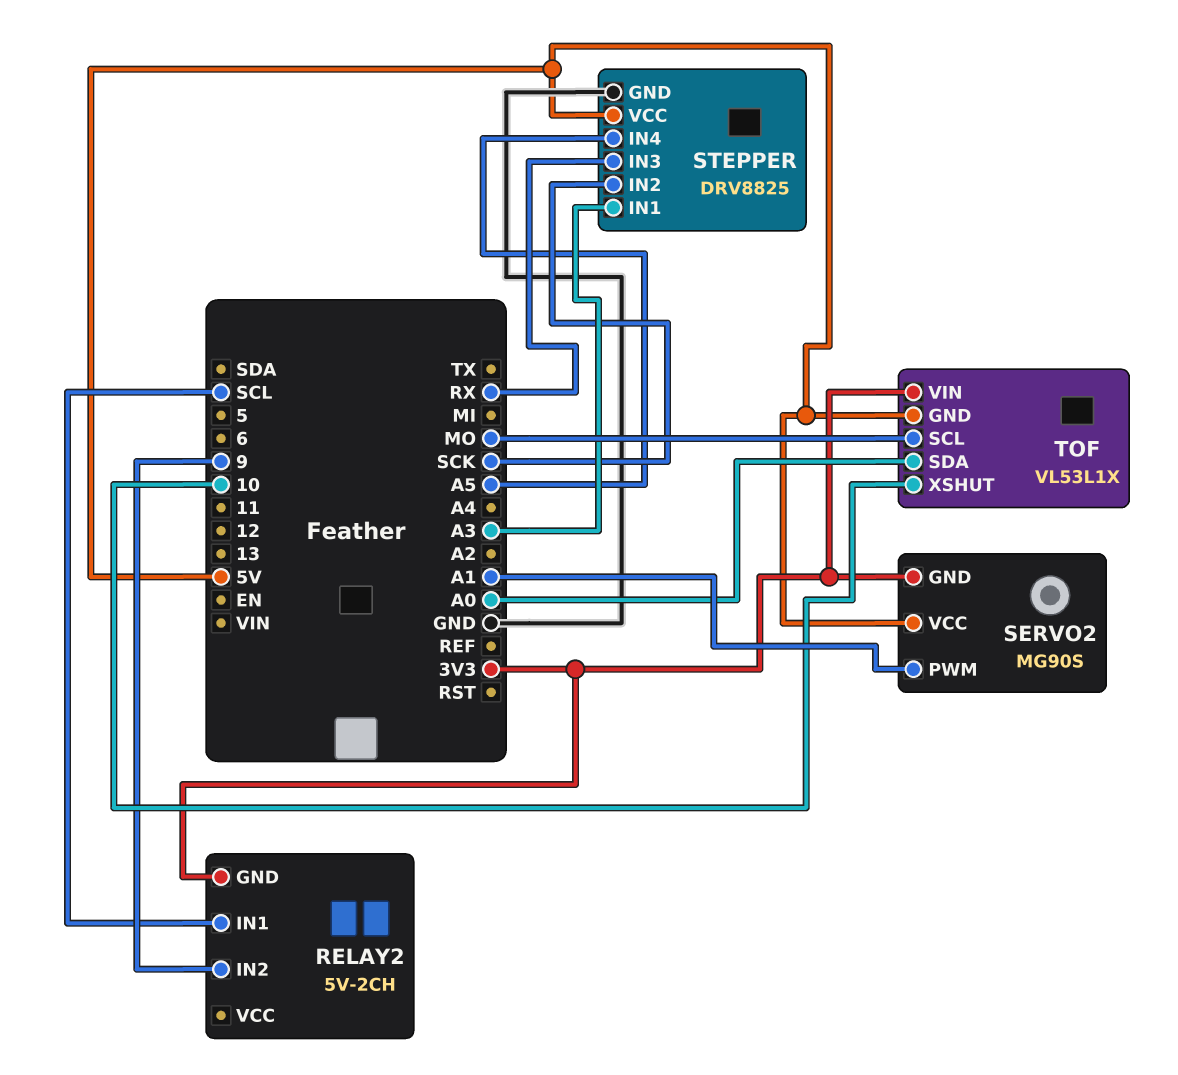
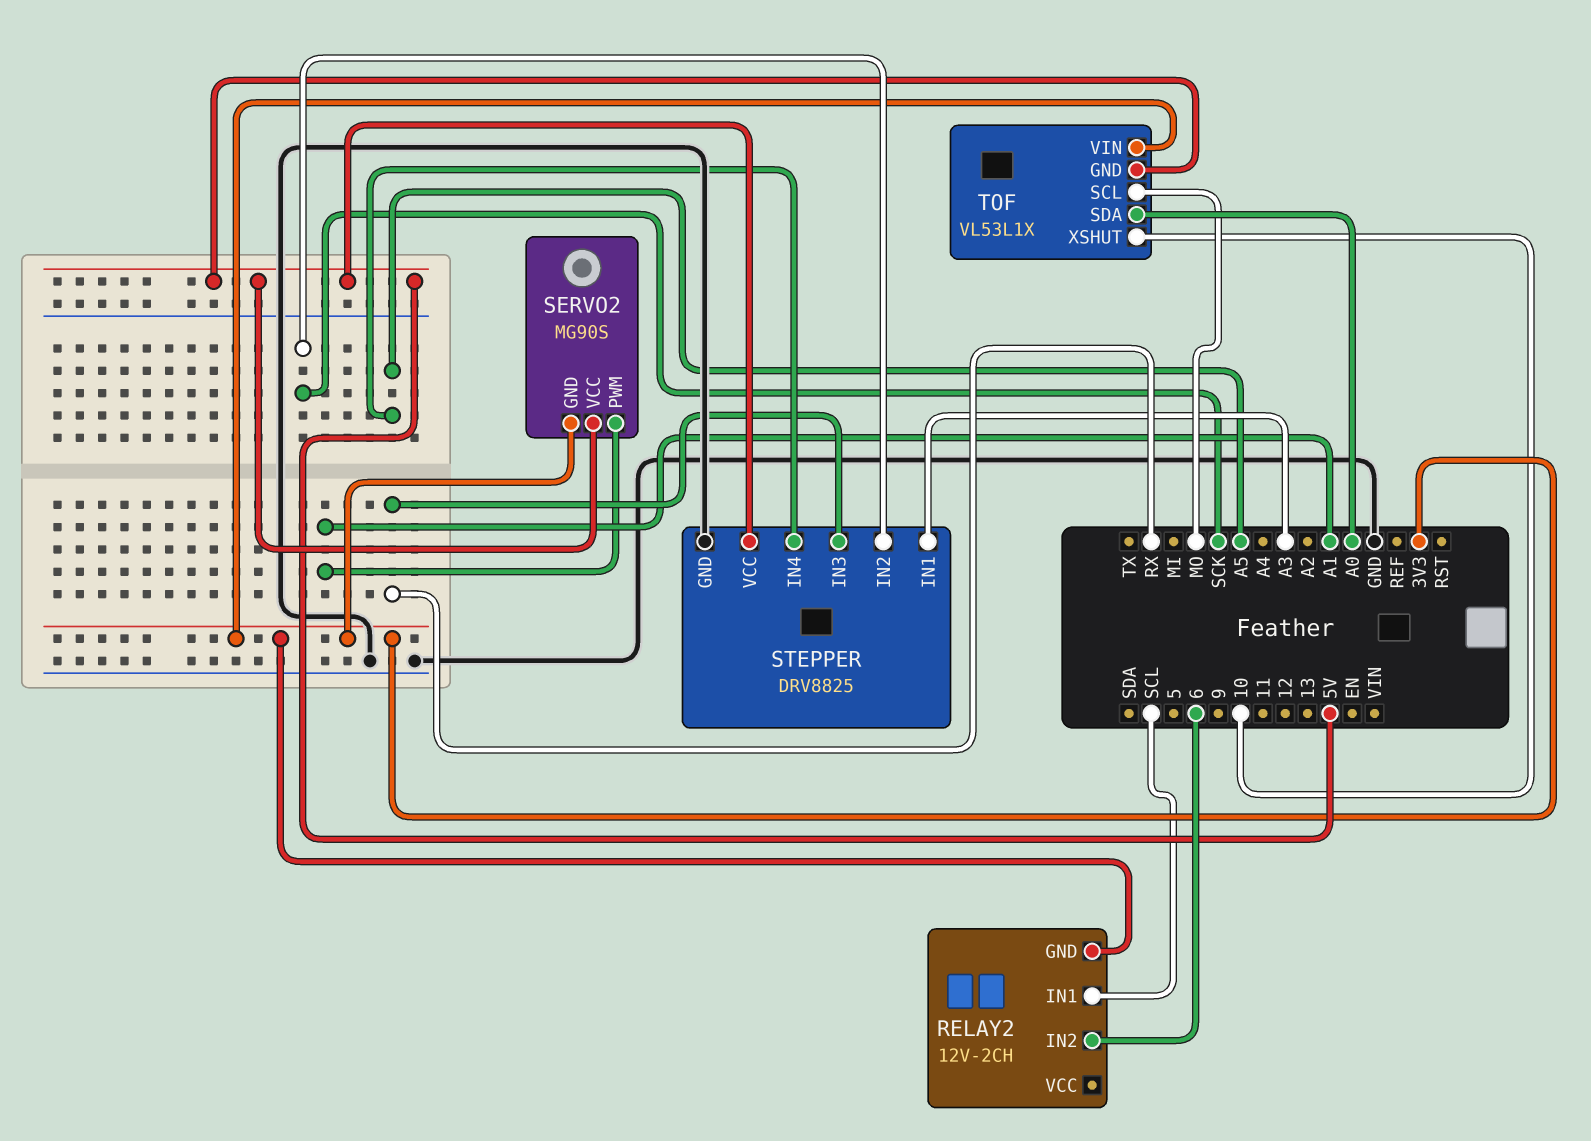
RELAY2: 5V-2CH -> 12V-2CH
RELAY2 pin IN2: 9 -> 6

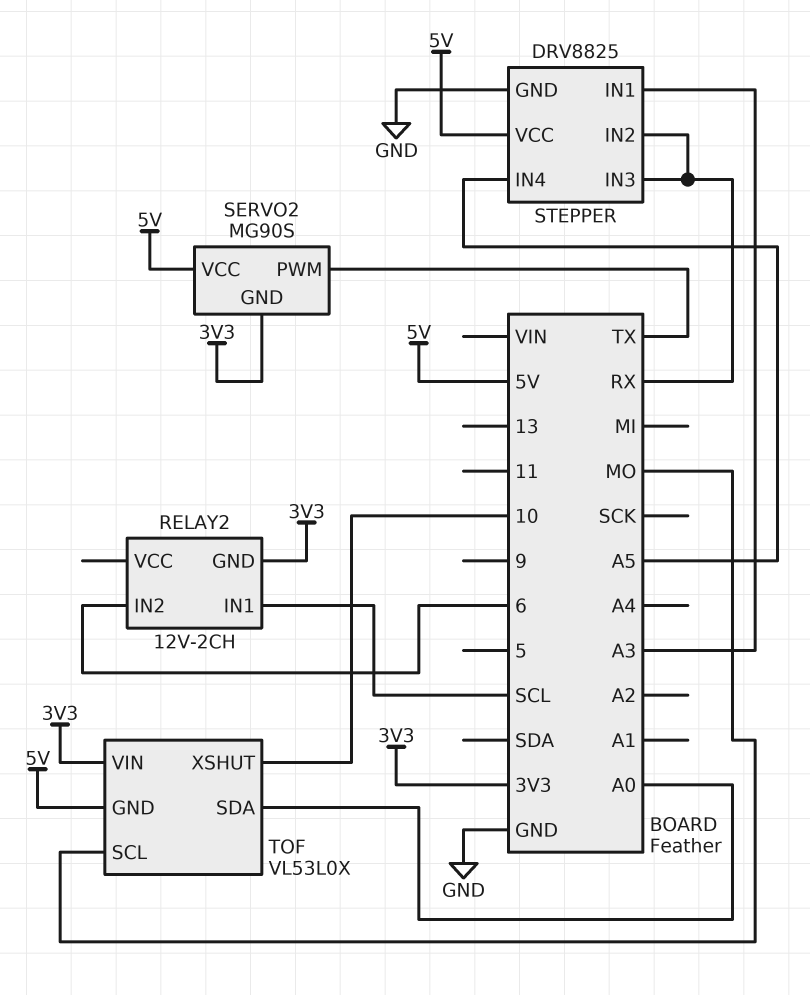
SERVO2 pin PWM: A1 -> TX
STEPPER pin IN2: SCK -> RX
TOF: VL53L1X -> VL53L0X

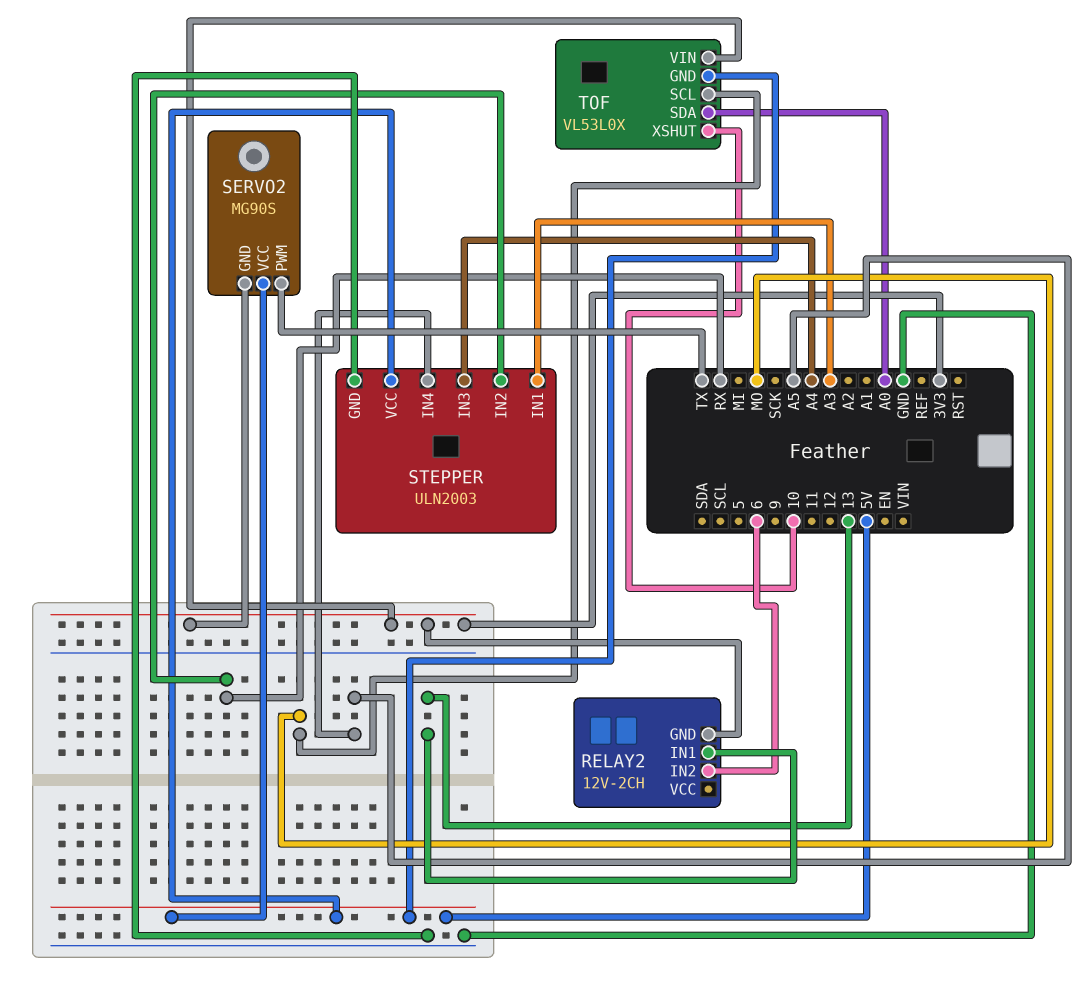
RELAY2 pin IN1: SCL -> 13
STEPPER: DRV8825 -> ULN2003
STEPPER pin IN3: RX -> A4

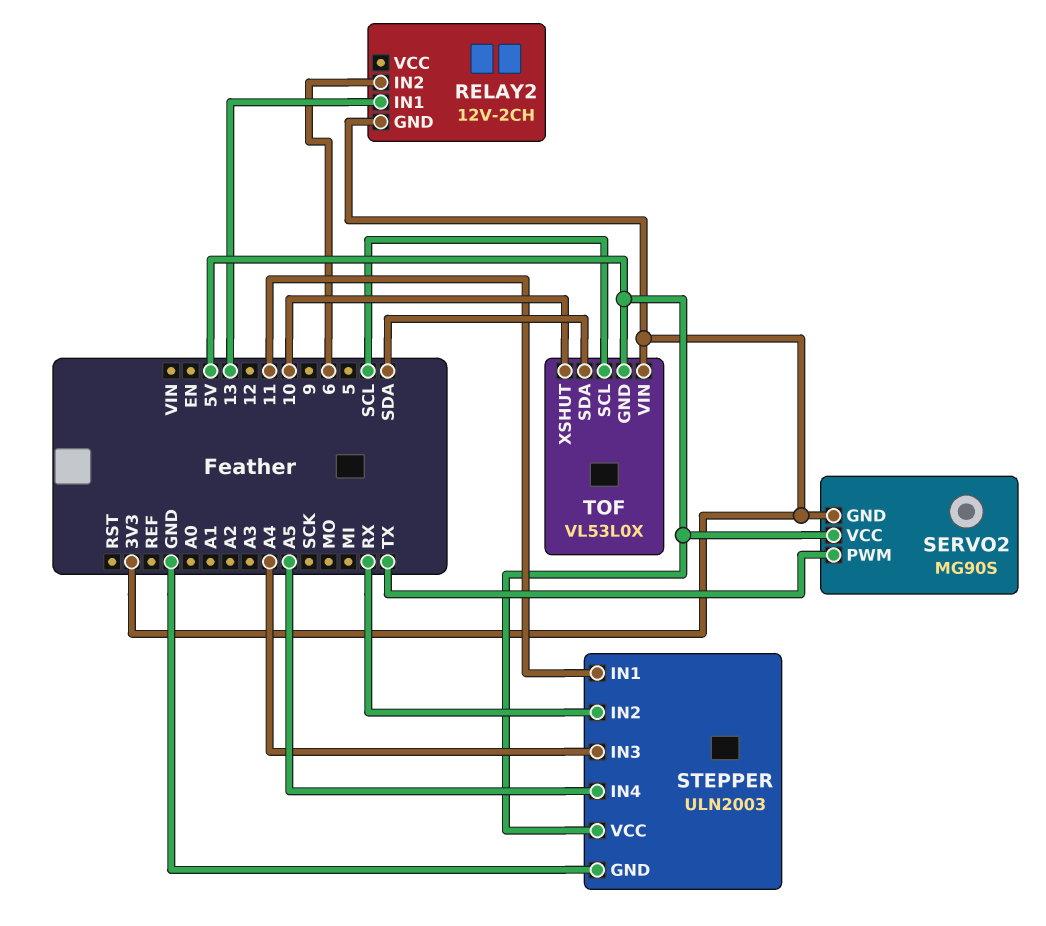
STEPPER pin IN1: A3 -> 11
TOF pin SCL: MO -> SCL
TOF pin SDA: A0 -> SDA

